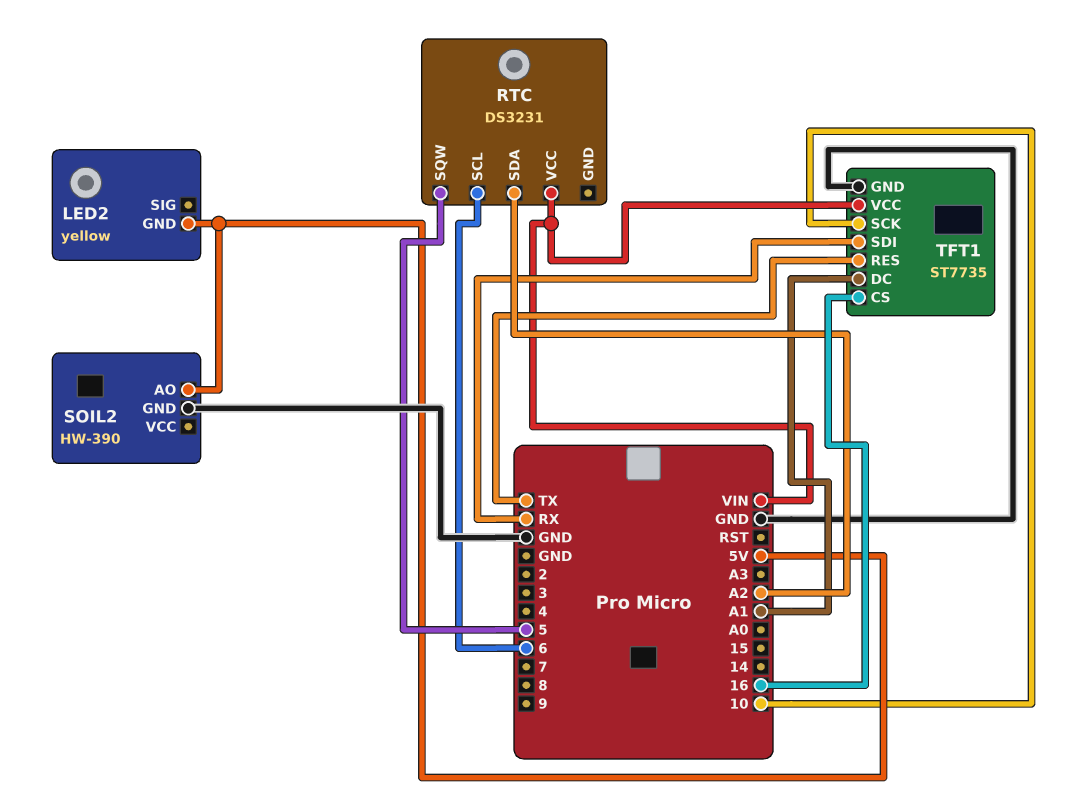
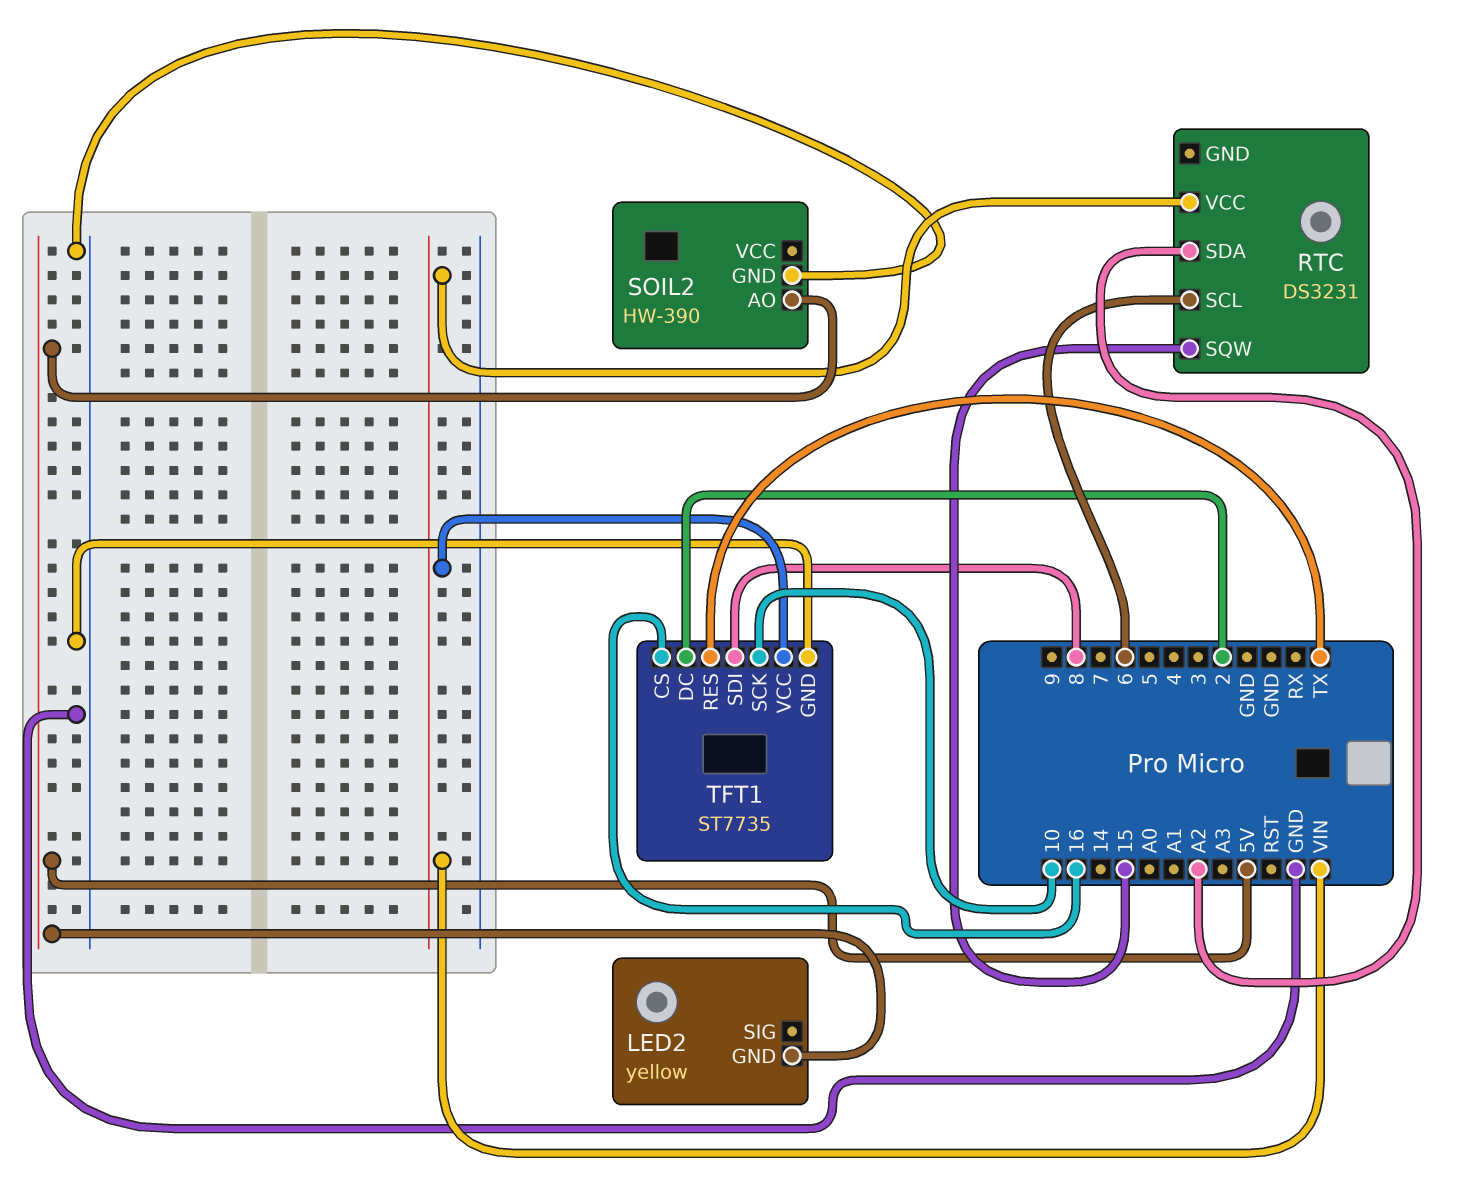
RTC pin SQW: 5 -> 15
TFT1 pin DC: A1 -> 2
TFT1 pin SDI: RX -> 8

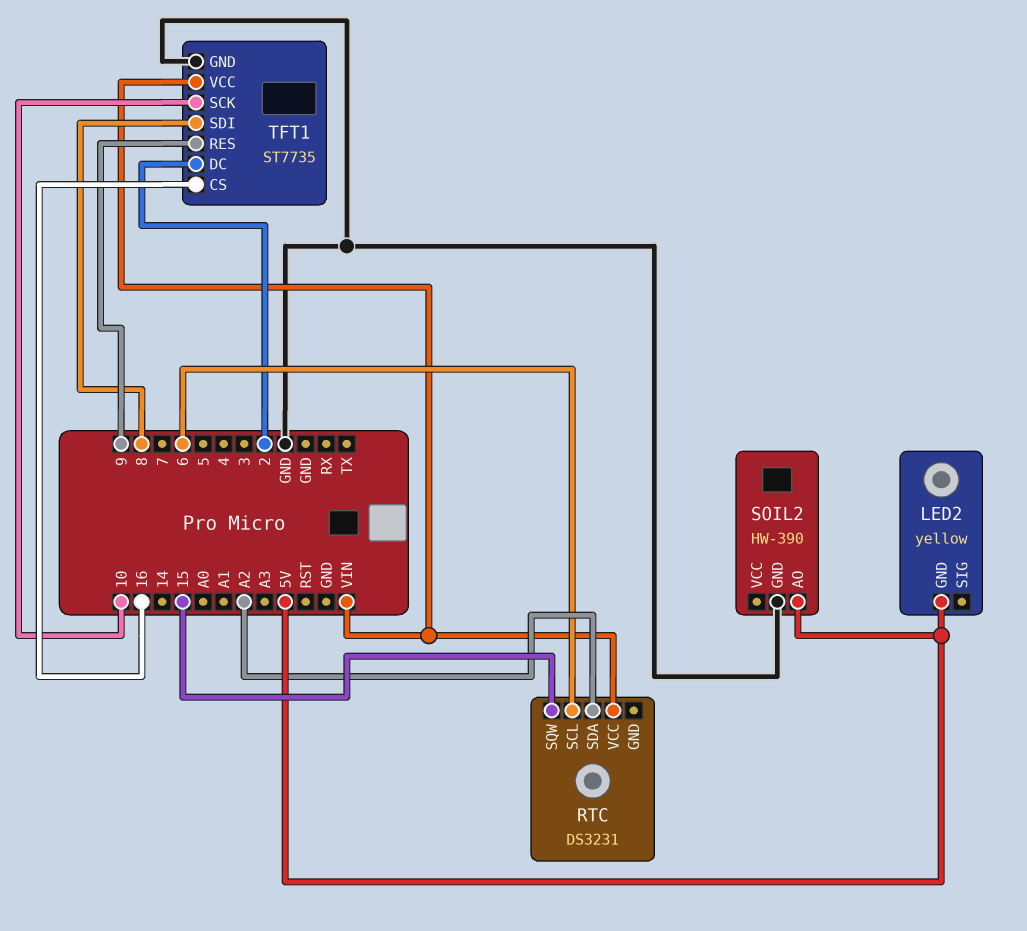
TFT1 pin RES: TX -> 9

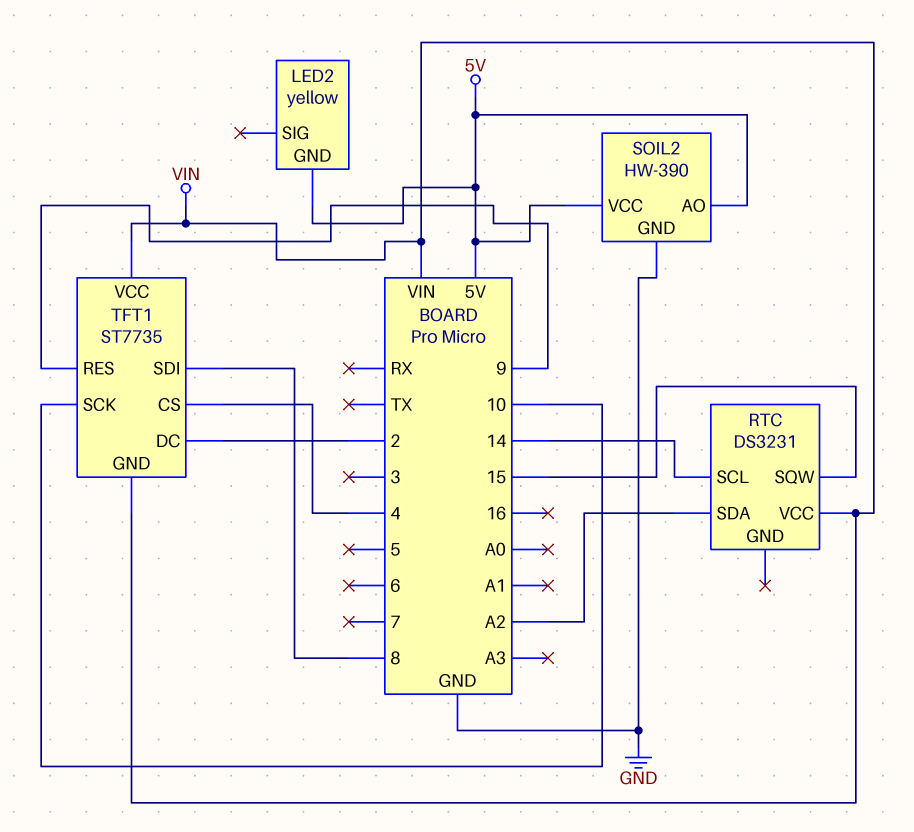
RTC pin SCL: 6 -> 14
SOIL2 pin VCC: none -> 5V
TFT1 pin CS: 16 -> 4
TFT1 pin GND: GND -> VIN

